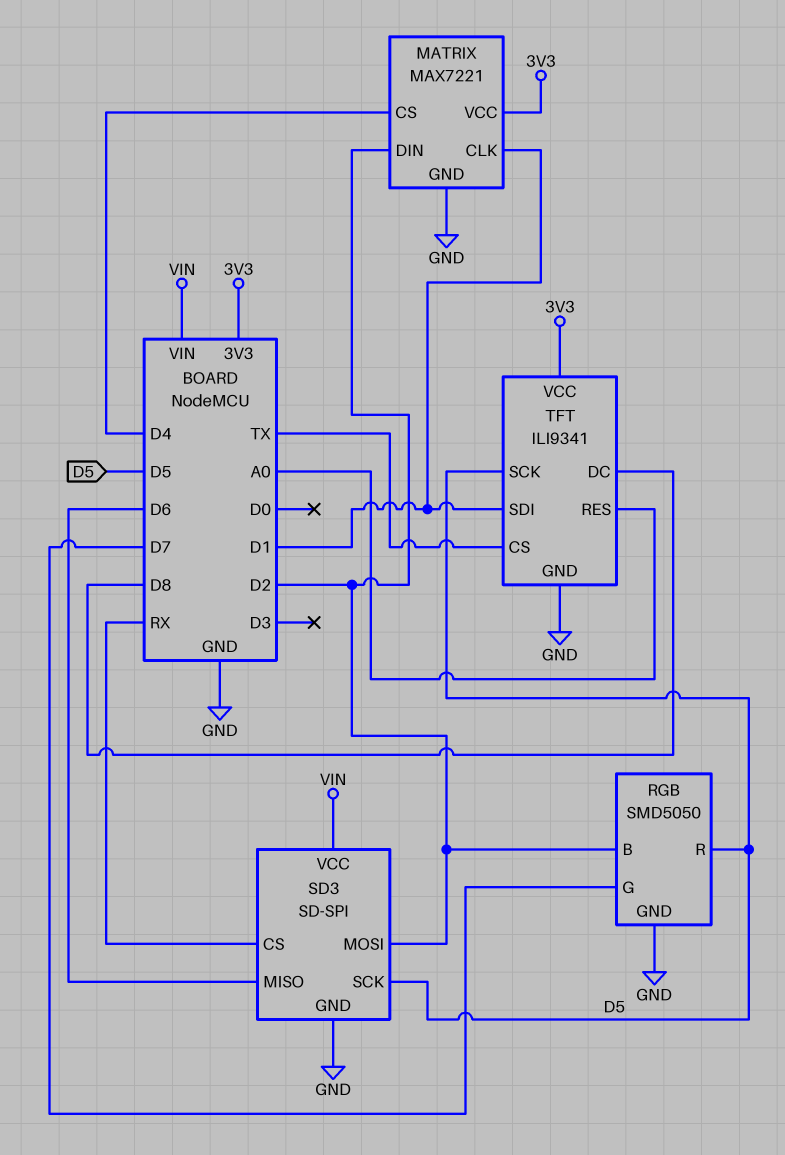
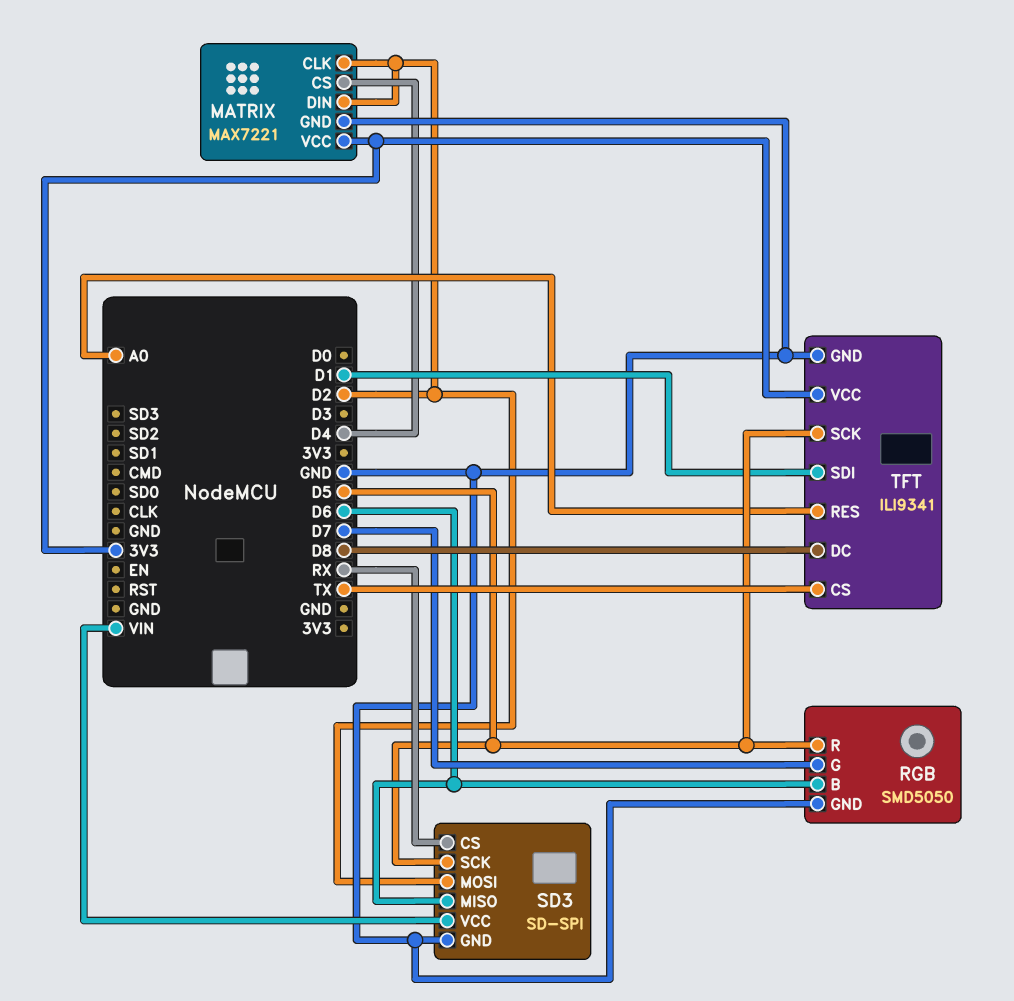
MATRIX pin CLK: D1 -> D2
RGB pin B: D2 -> D6

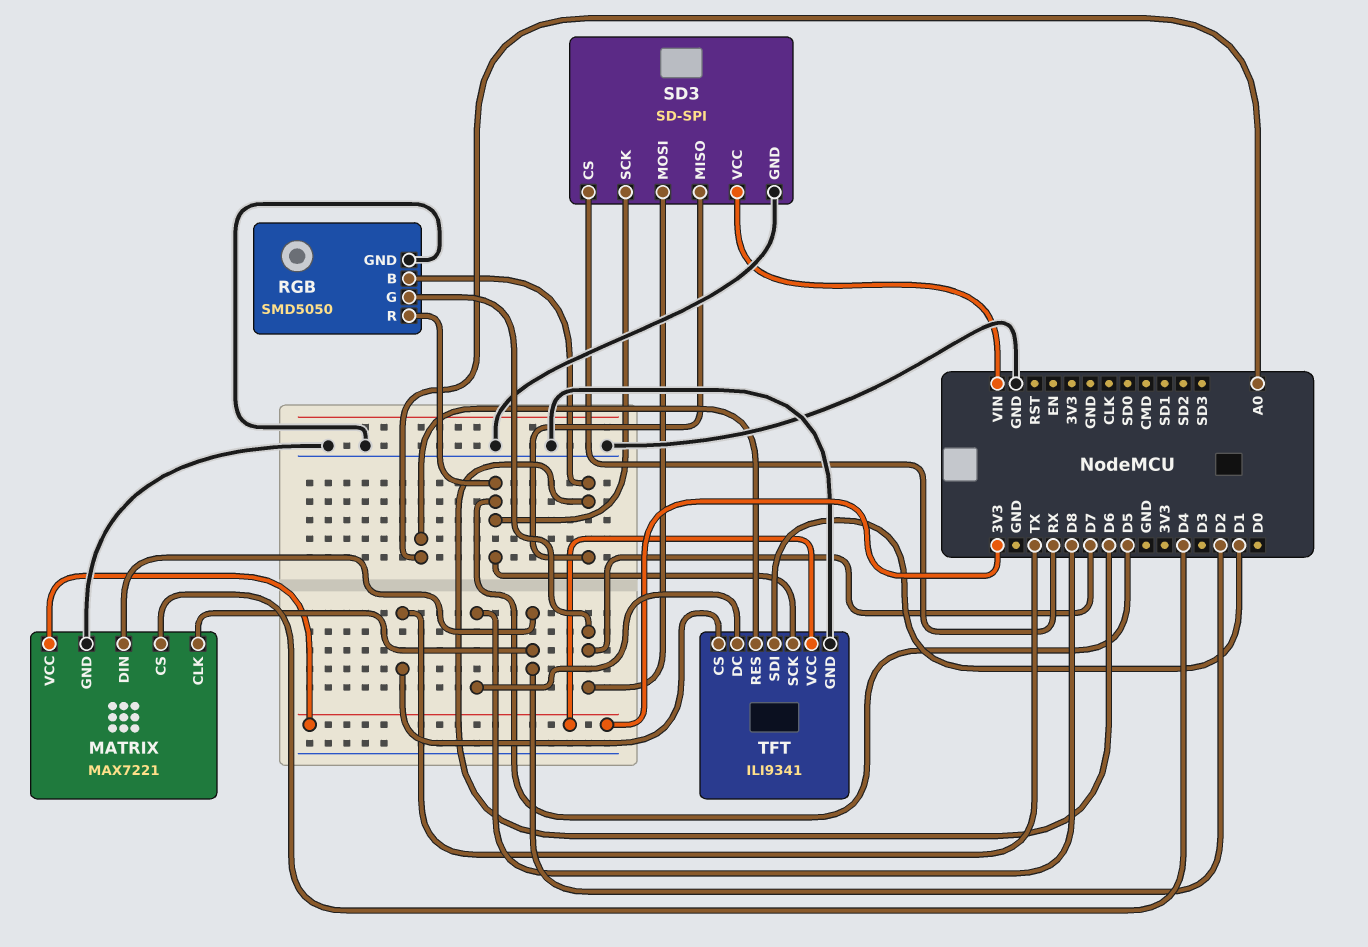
SD3 pin MOSI: D2 -> D7

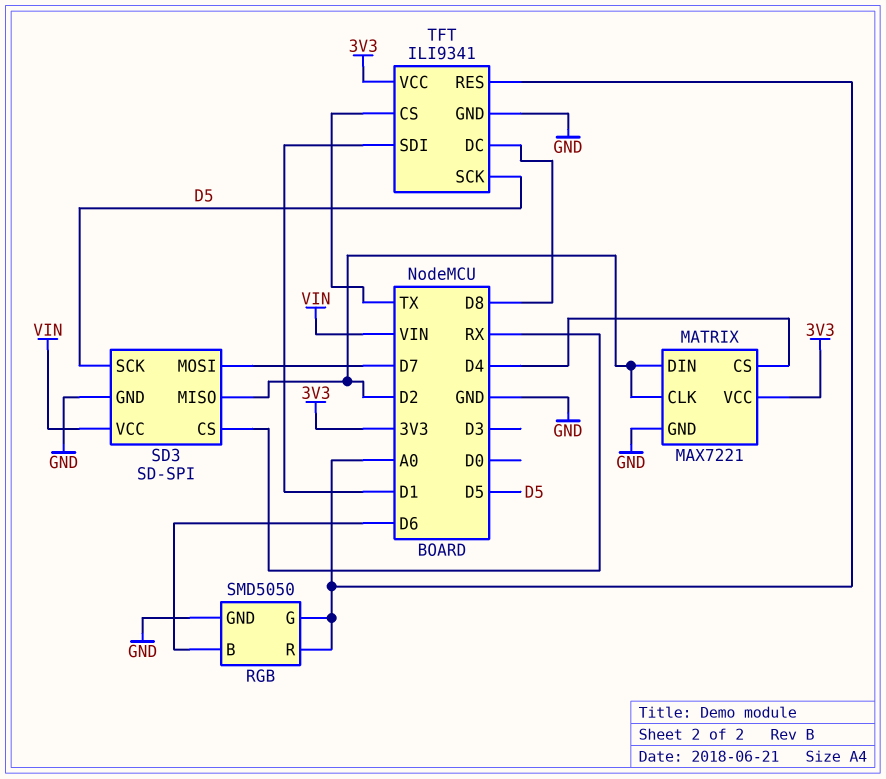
RGB pin G: D7 -> A0
RGB pin R: D5 -> A0
SD3 pin MISO: D6 -> D2

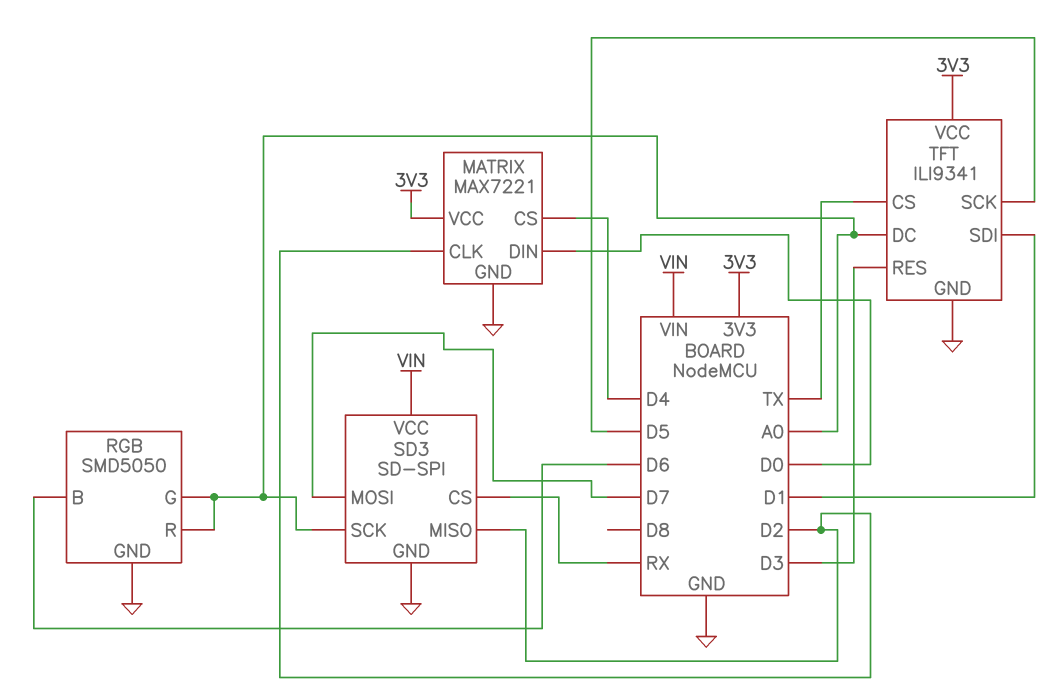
MATRIX pin DIN: D2 -> D0
SD3 pin SCK: D5 -> A0
TFT pin DC: D8 -> A0
TFT pin RES: A0 -> D3

